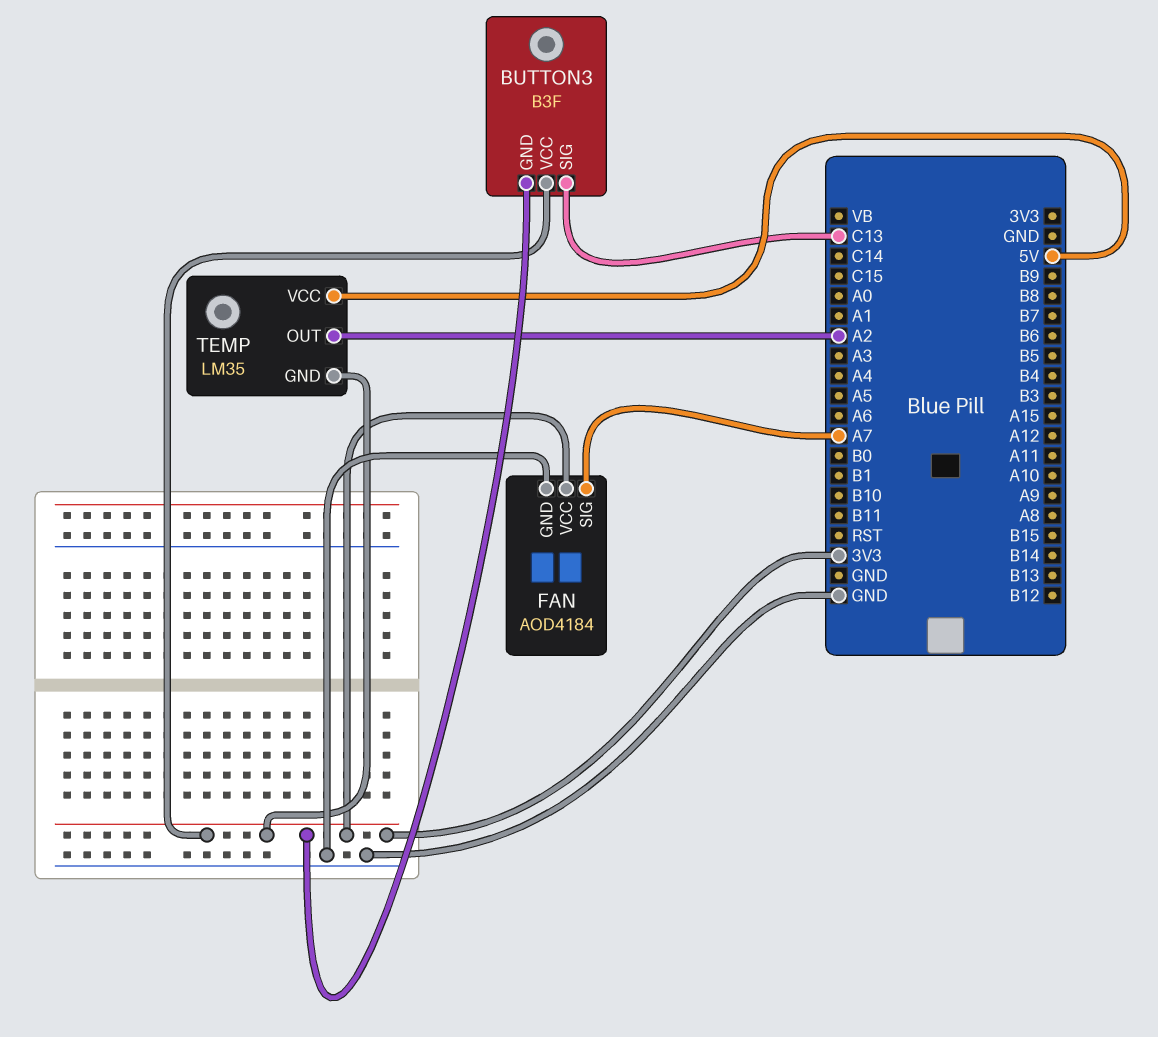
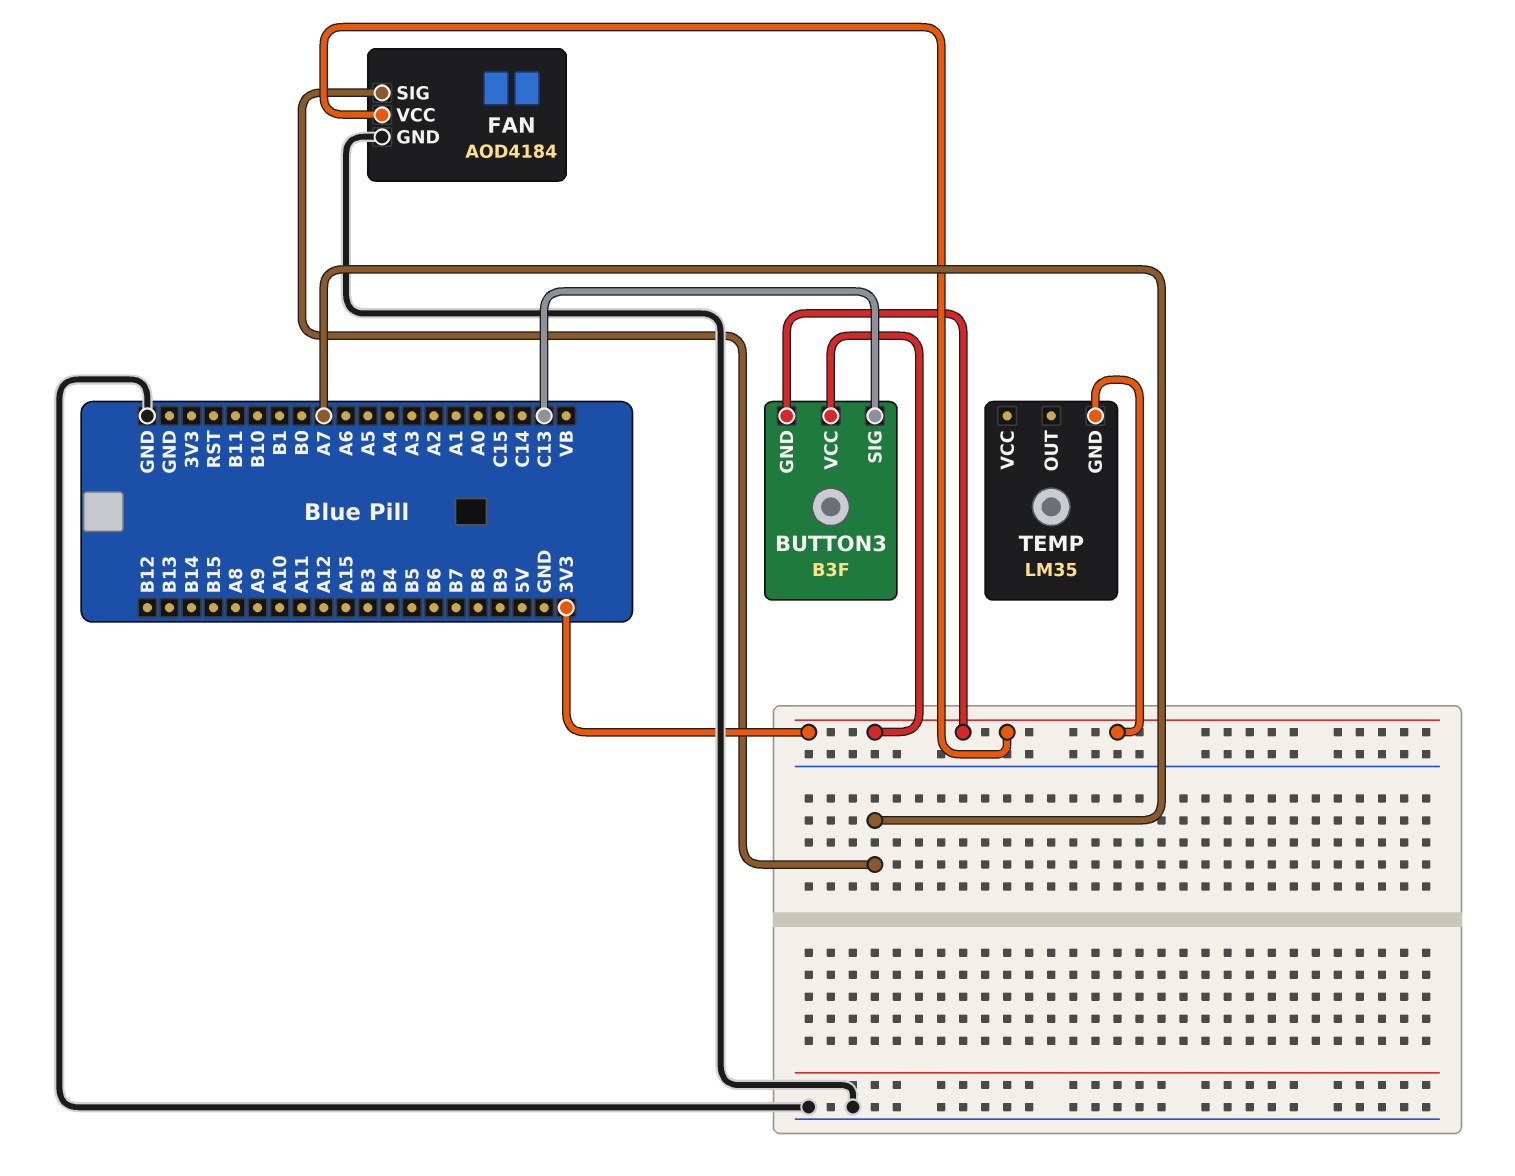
TEMP pin OUT: A2 -> none
TEMP pin VCC: 5V -> none

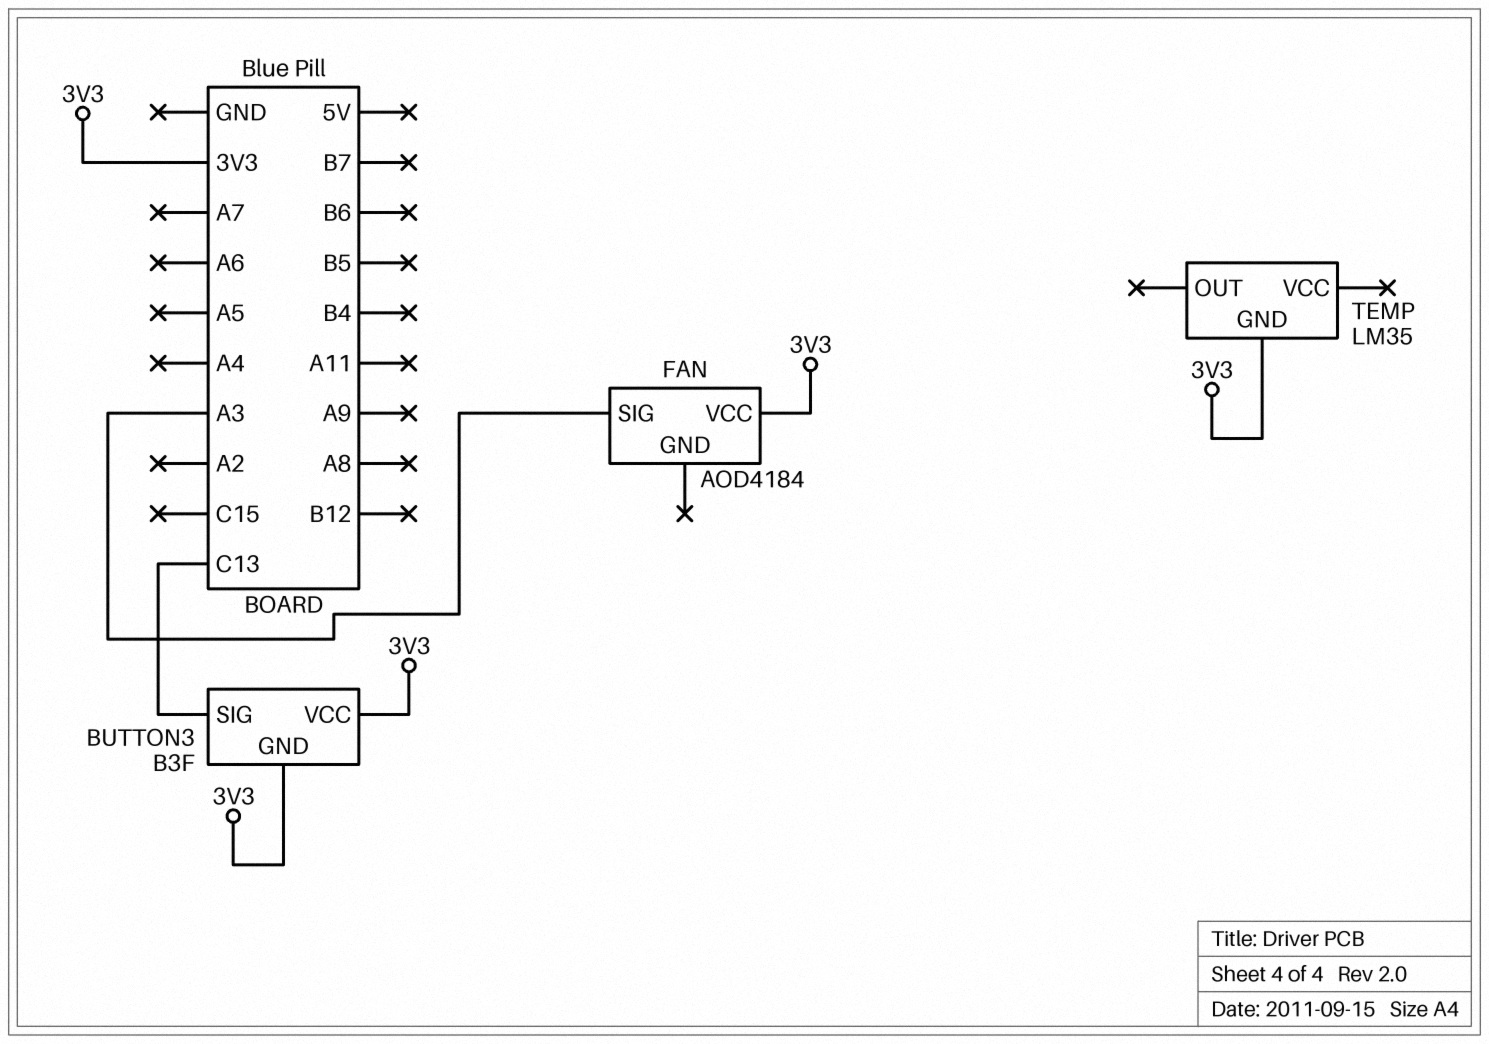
FAN pin GND: GND -> none
FAN pin SIG: A7 -> A3

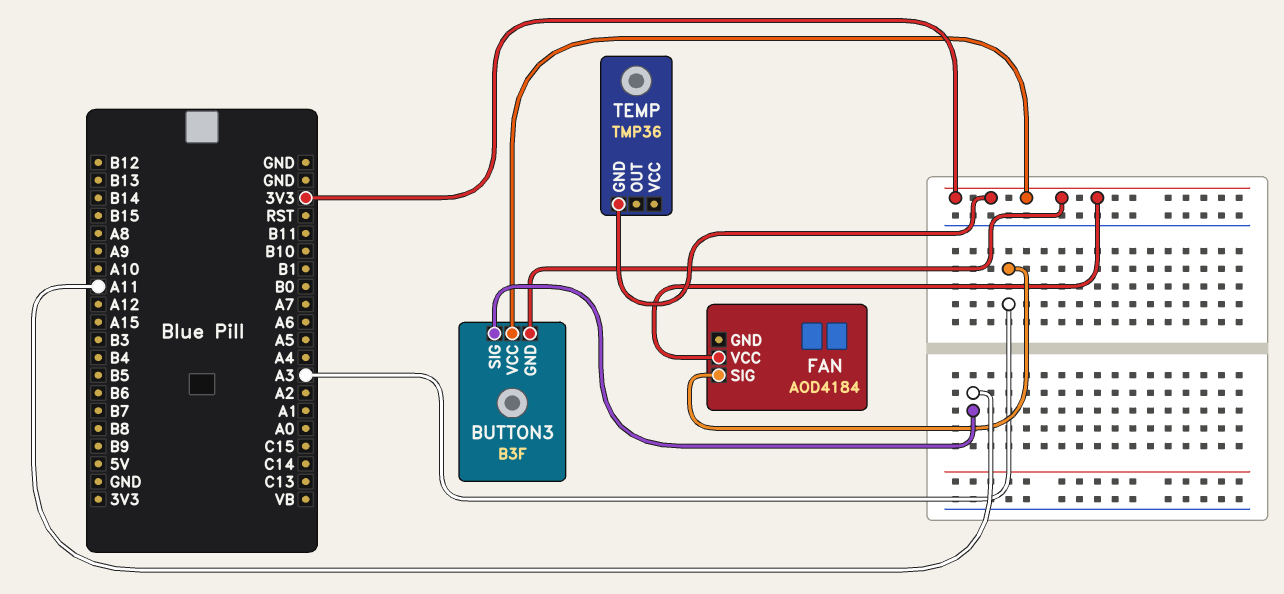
BUTTON3 pin SIG: C13 -> A11
TEMP: LM35 -> TMP36

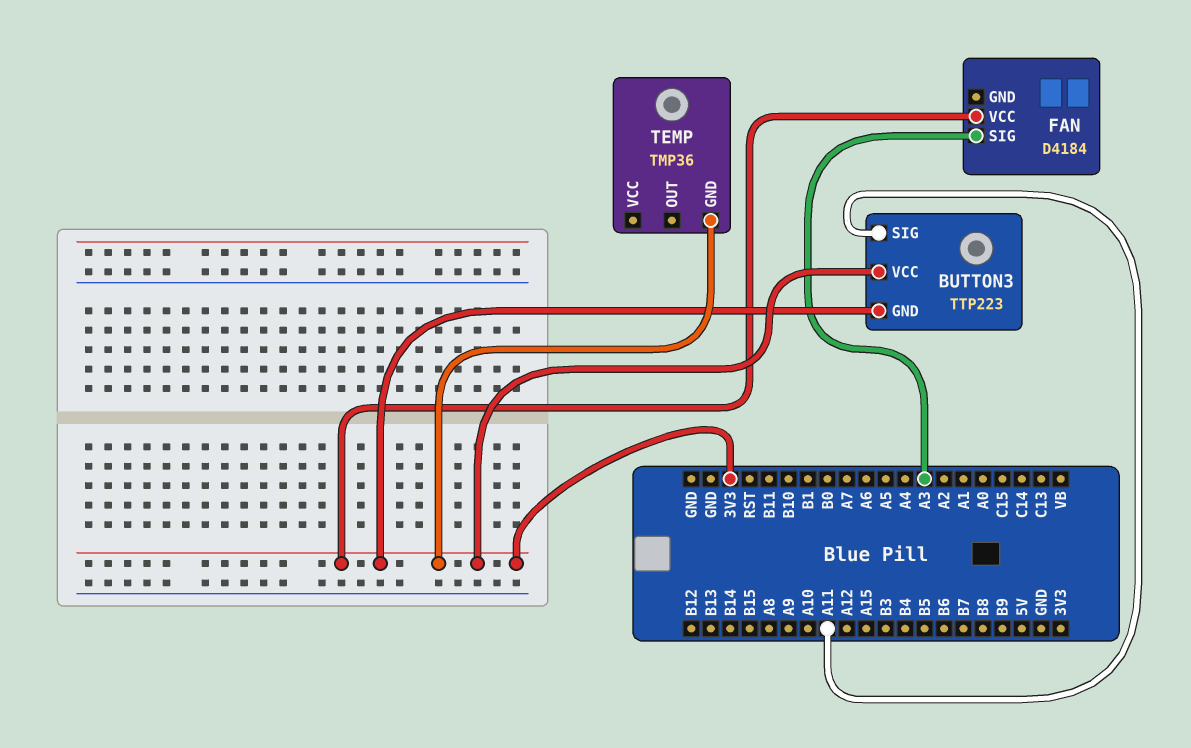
BUTTON3: B3F -> TTP223
FAN: AOD4184 -> D4184

